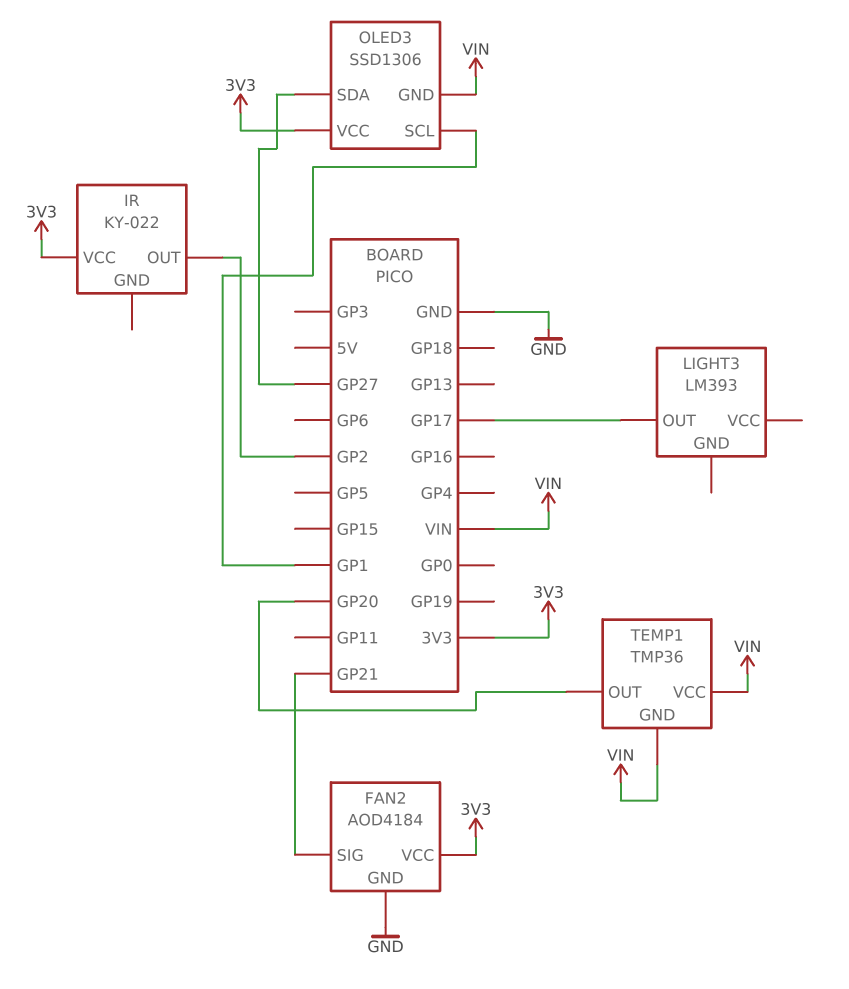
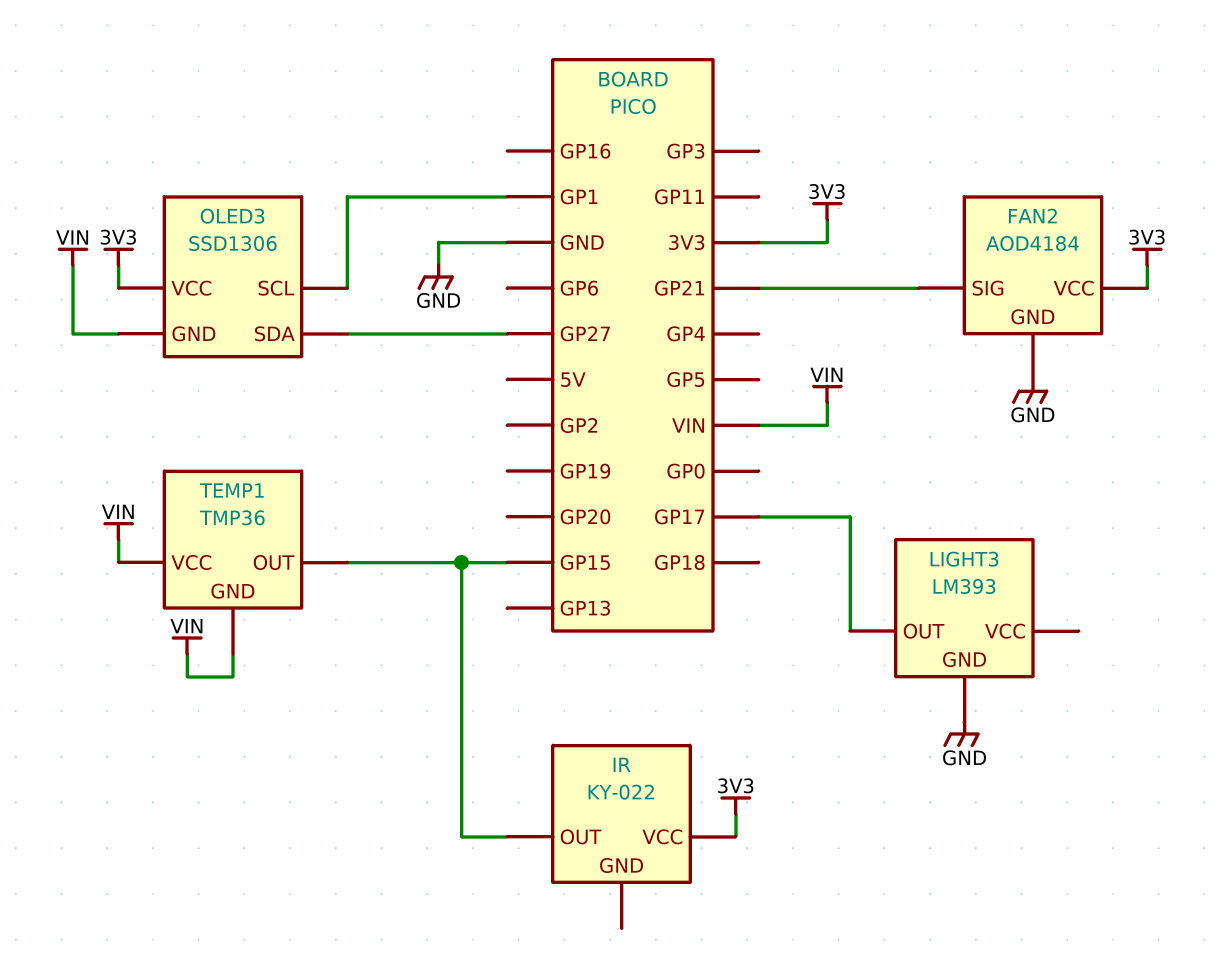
IR pin OUT: GP2 -> GP15
LIGHT3 pin GND: none -> GND
TEMP1 pin OUT: GP20 -> GP15

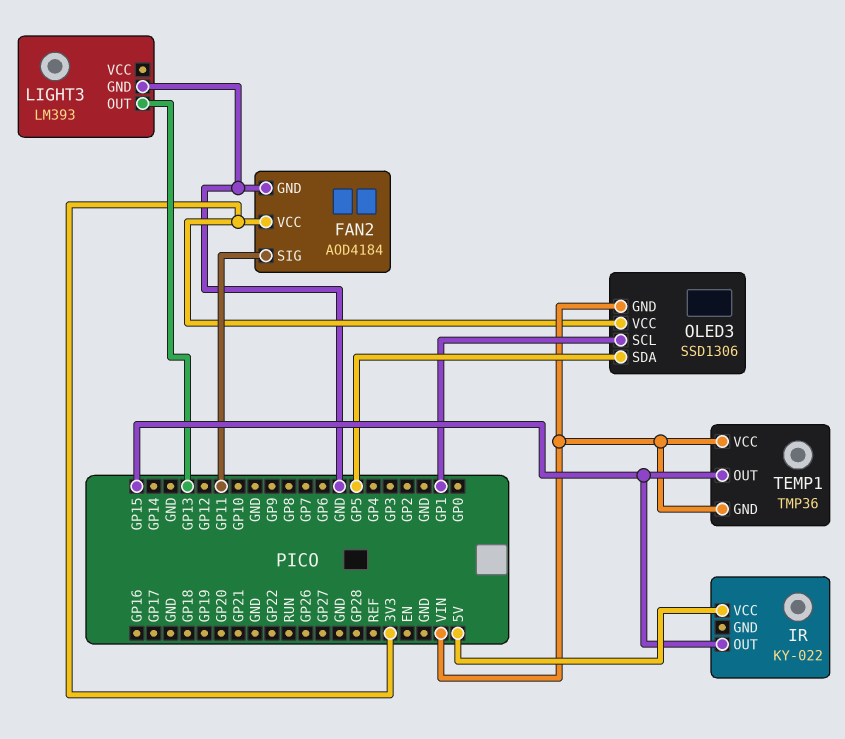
FAN2 pin SIG: GP21 -> GP11
IR pin VCC: 3V3 -> 5V
LIGHT3 pin OUT: GP17 -> GP13
OLED3 pin SDA: GP27 -> GP5

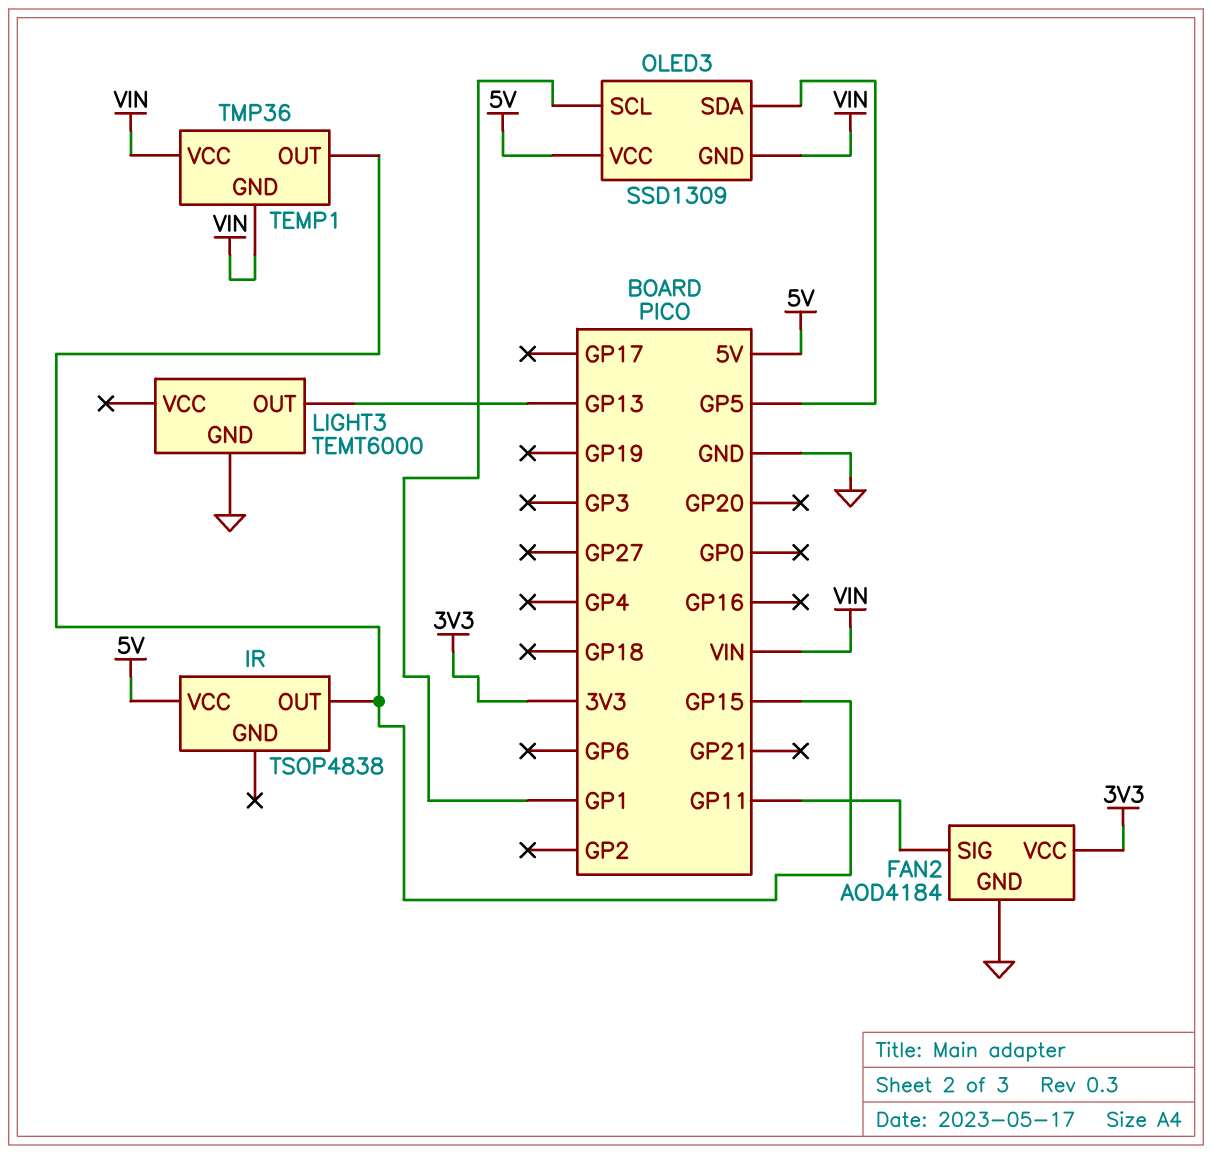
IR: KY-022 -> TSOP4838
LIGHT3: LM393 -> TEMT6000
OLED3: SSD1306 -> SSD1309
OLED3 pin VCC: 3V3 -> 5V

